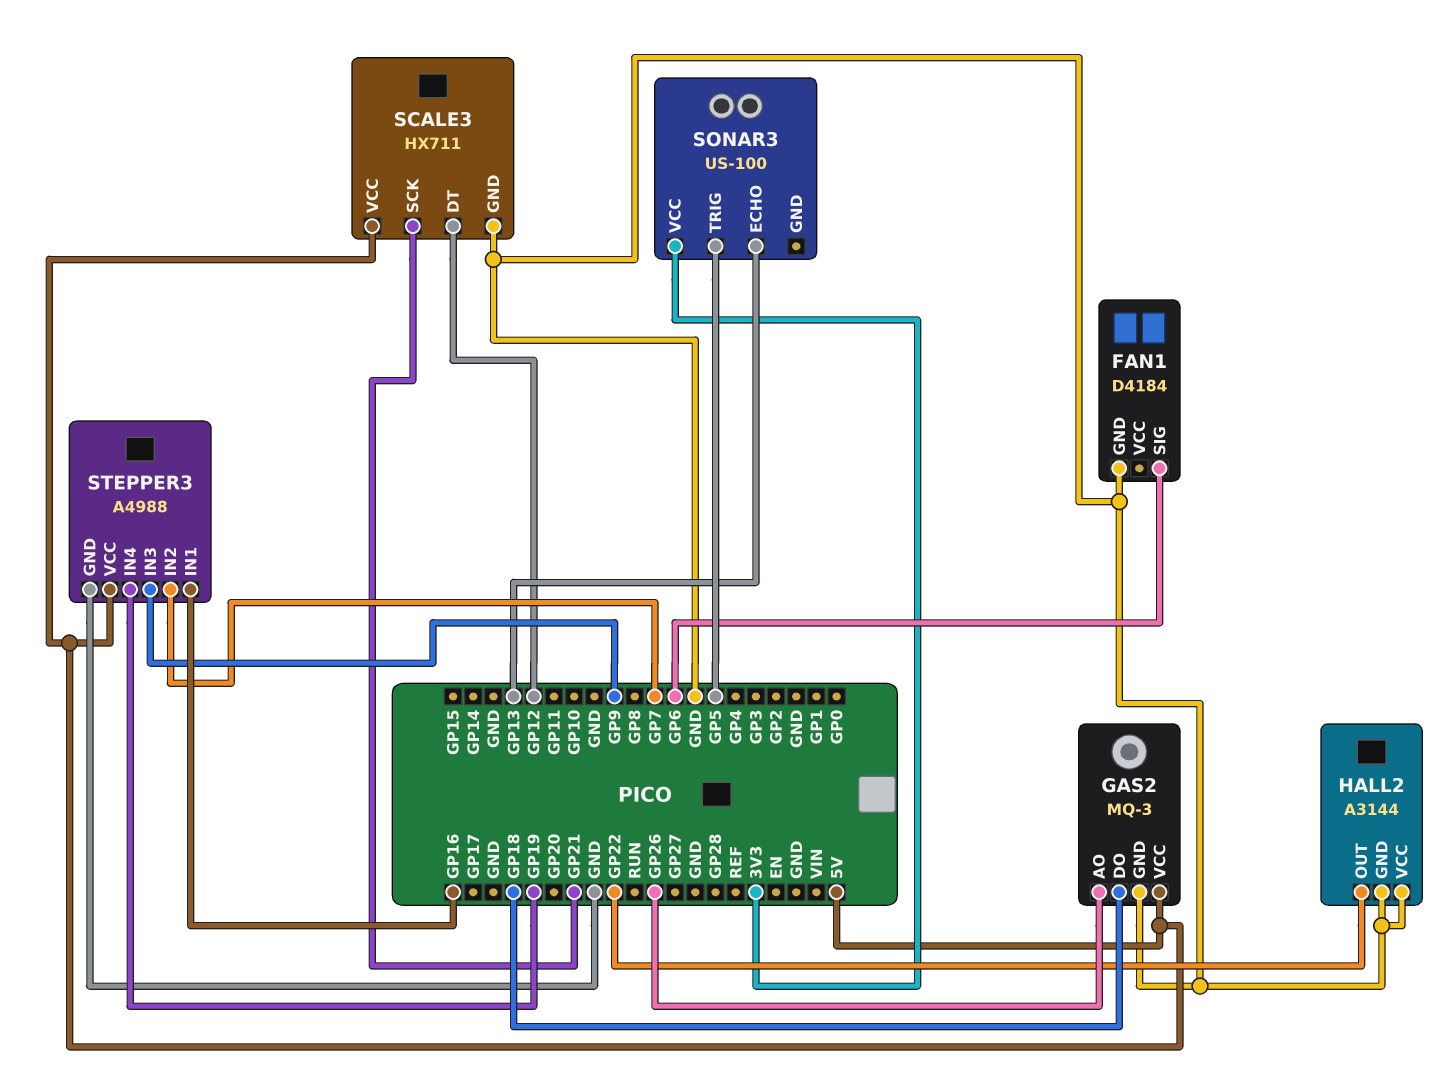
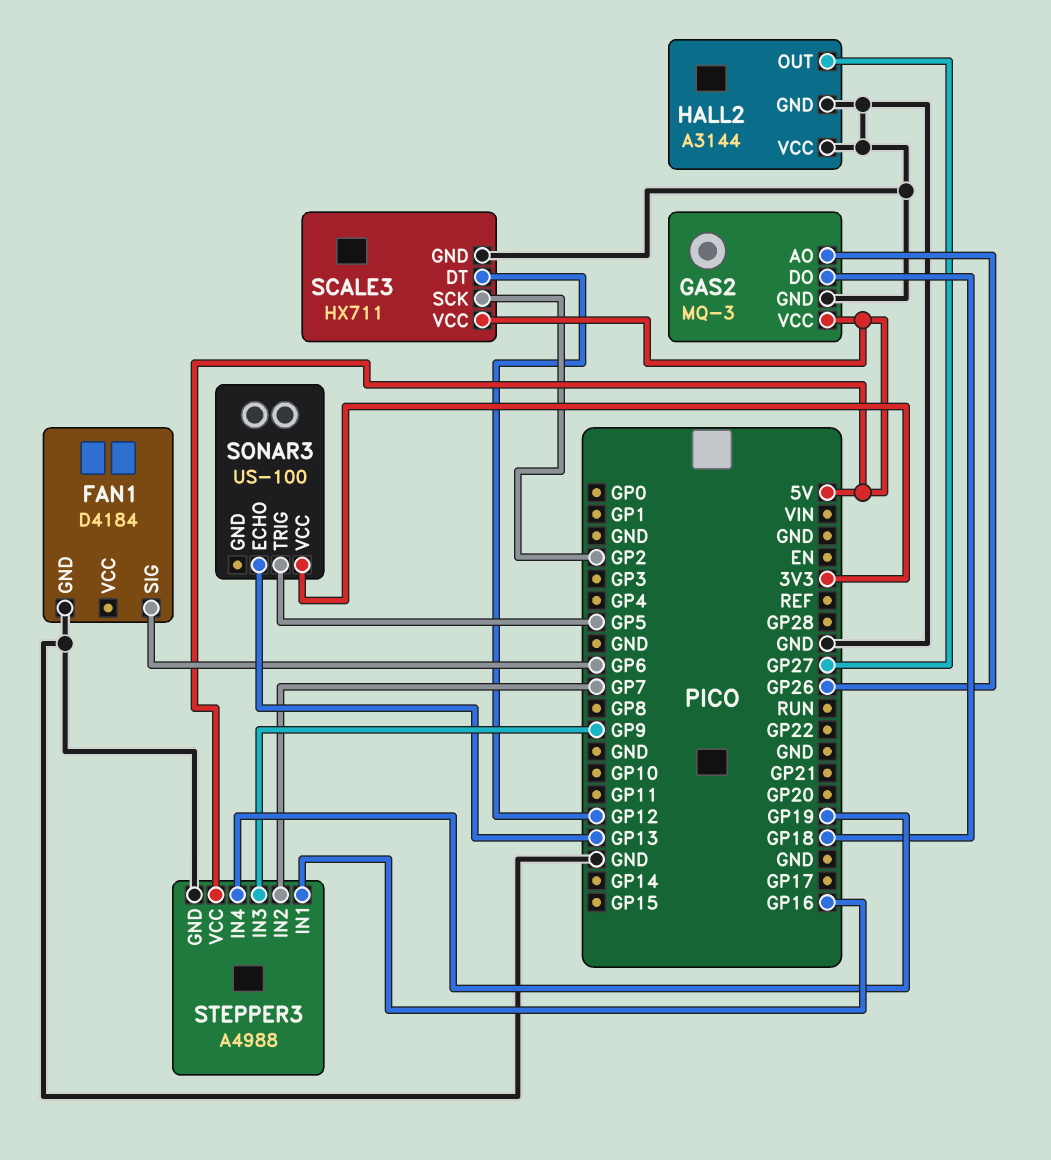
HALL2 pin OUT: GP22 -> GP27
SCALE3 pin SCK: GP21 -> GP2

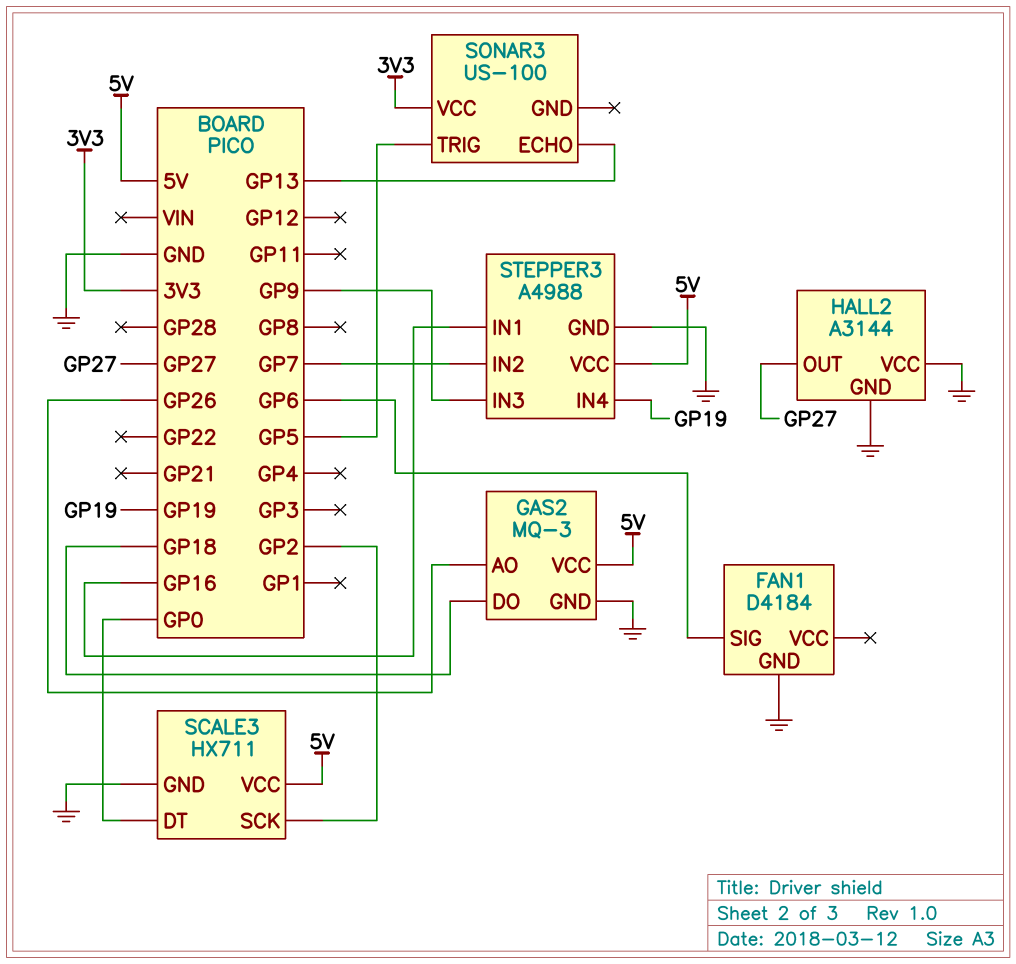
SCALE3 pin DT: GP12 -> GP0

